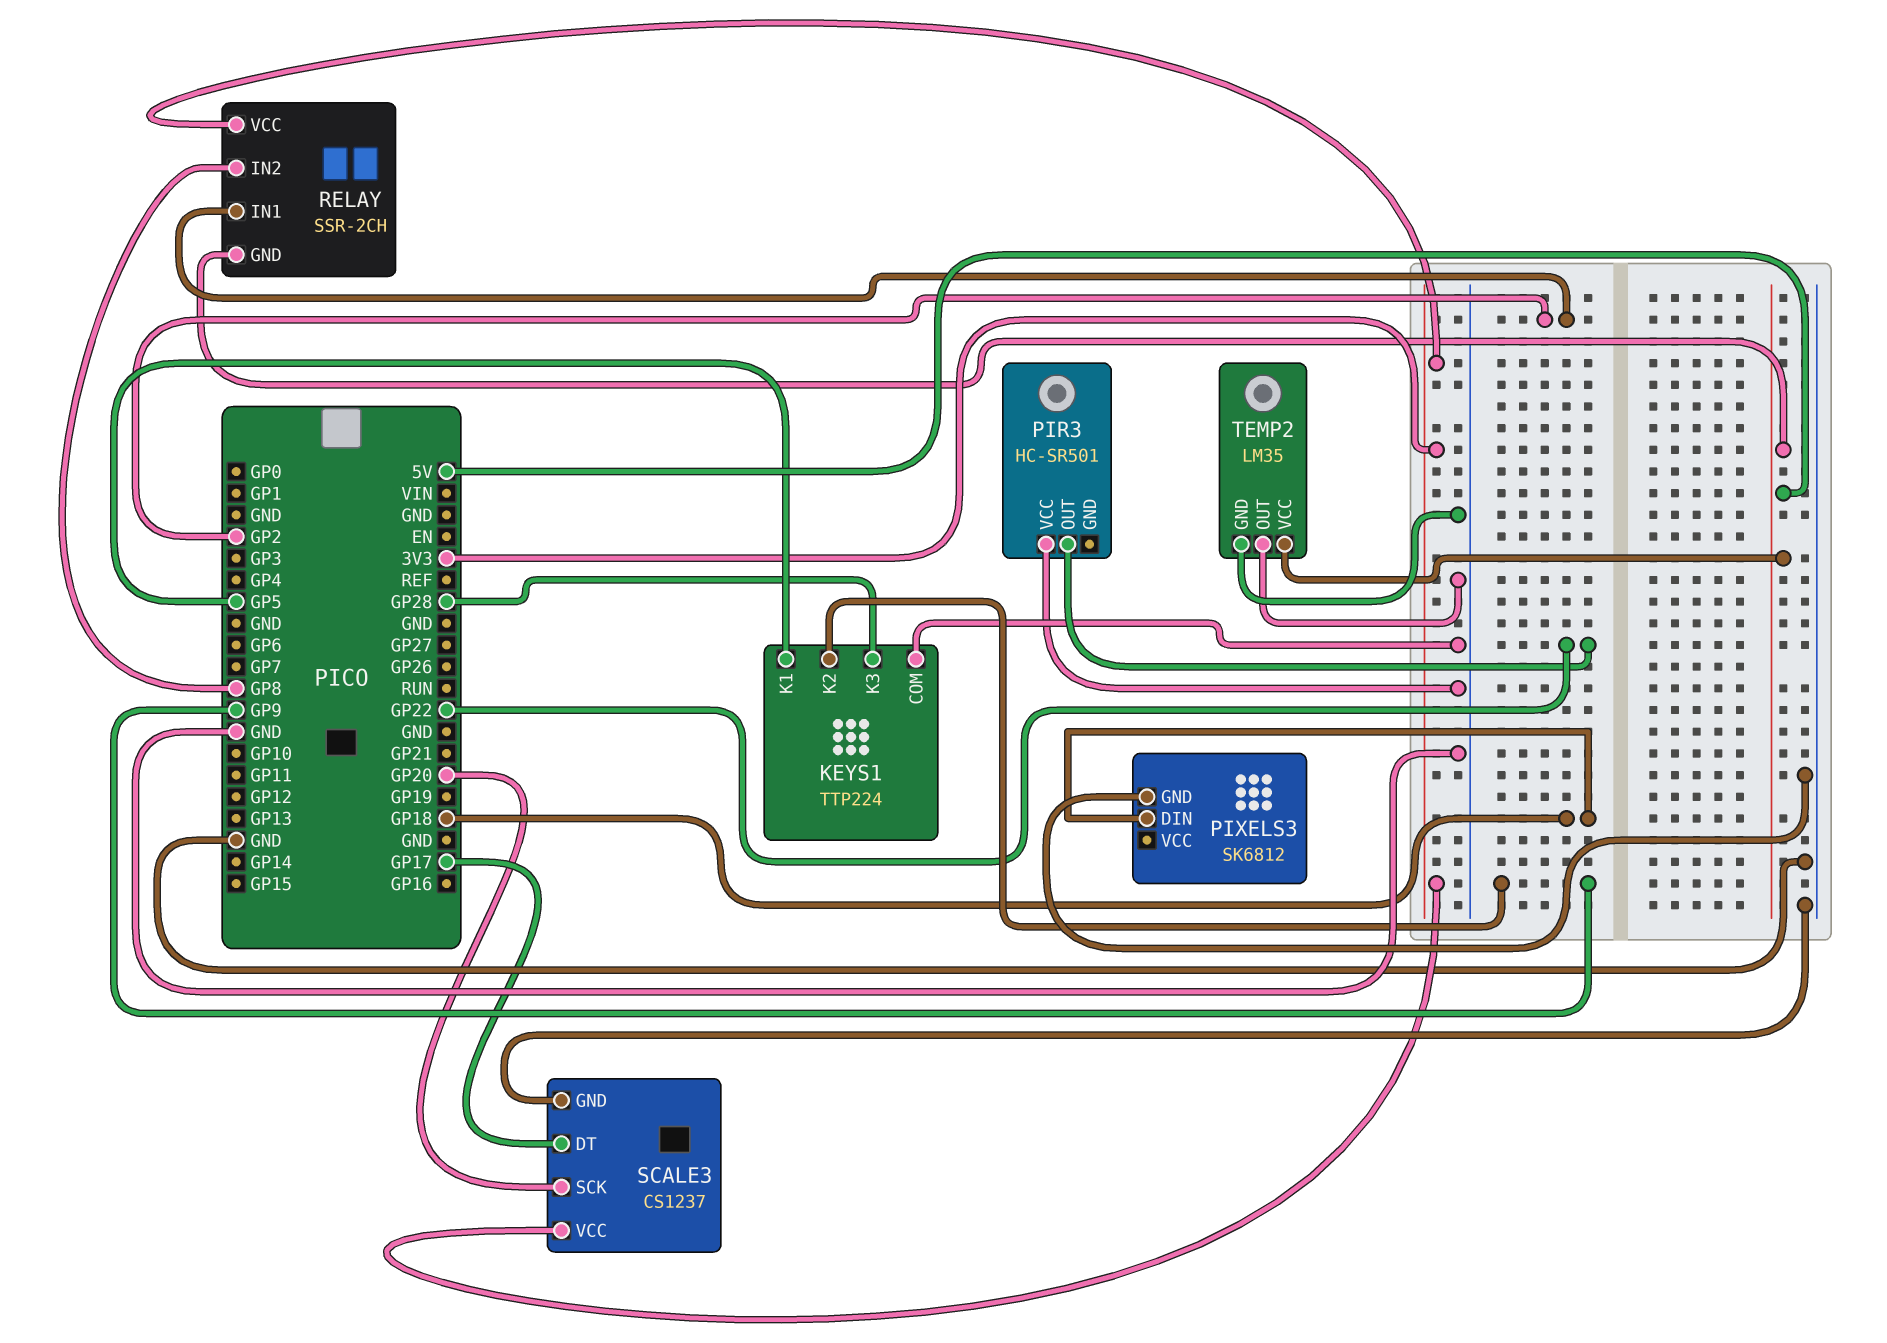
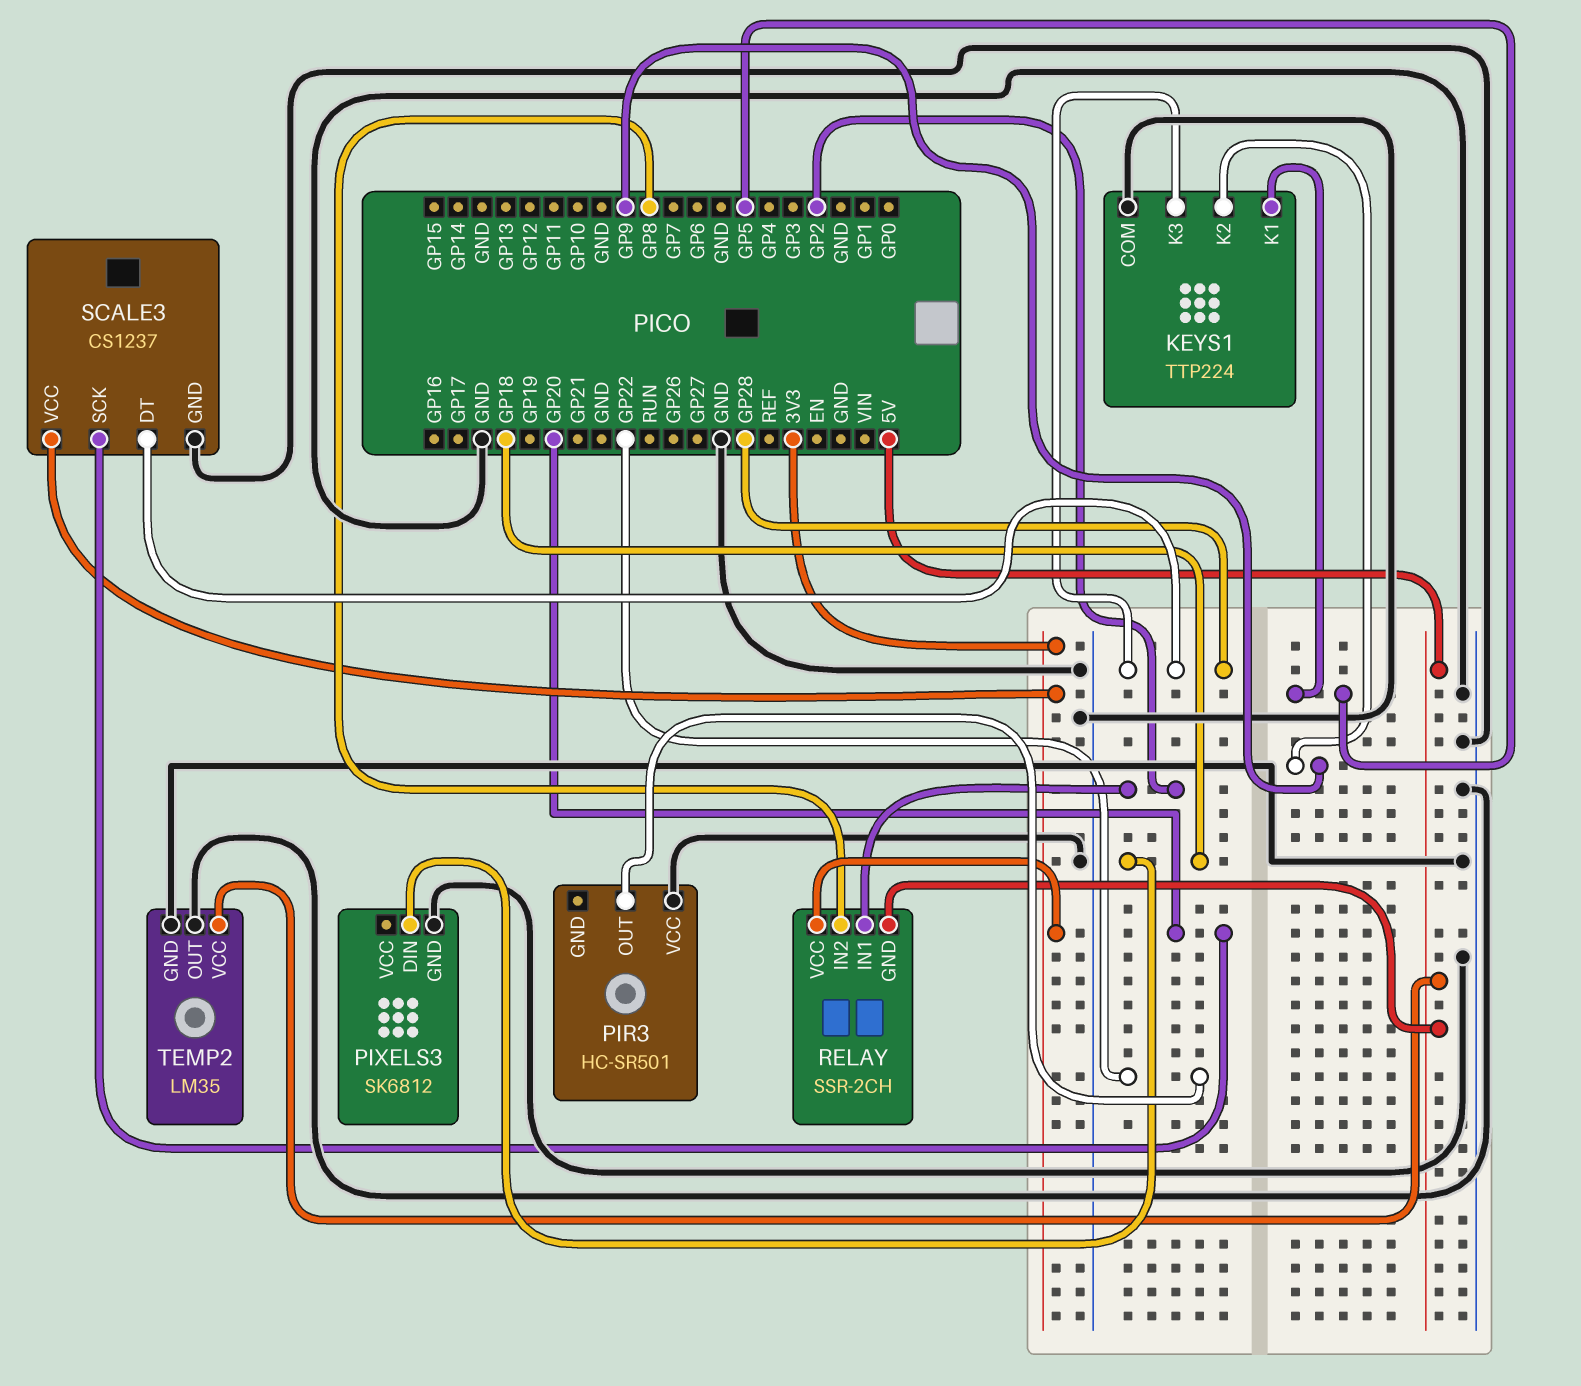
SCALE3 pin DT: GP17 -> GP28

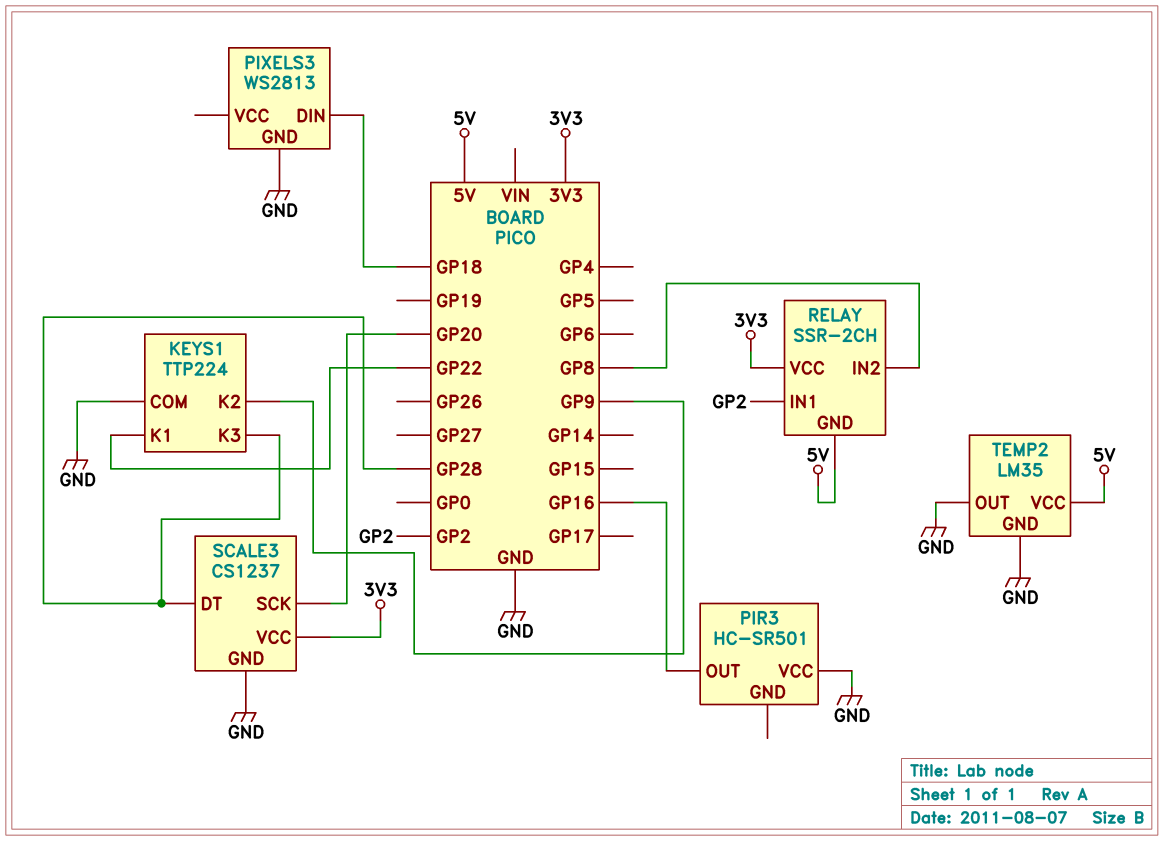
KEYS1 pin K1: GP5 -> GP22
PIR3 pin OUT: GP22 -> GP16
PIXELS3: SK6812 -> WS2813

